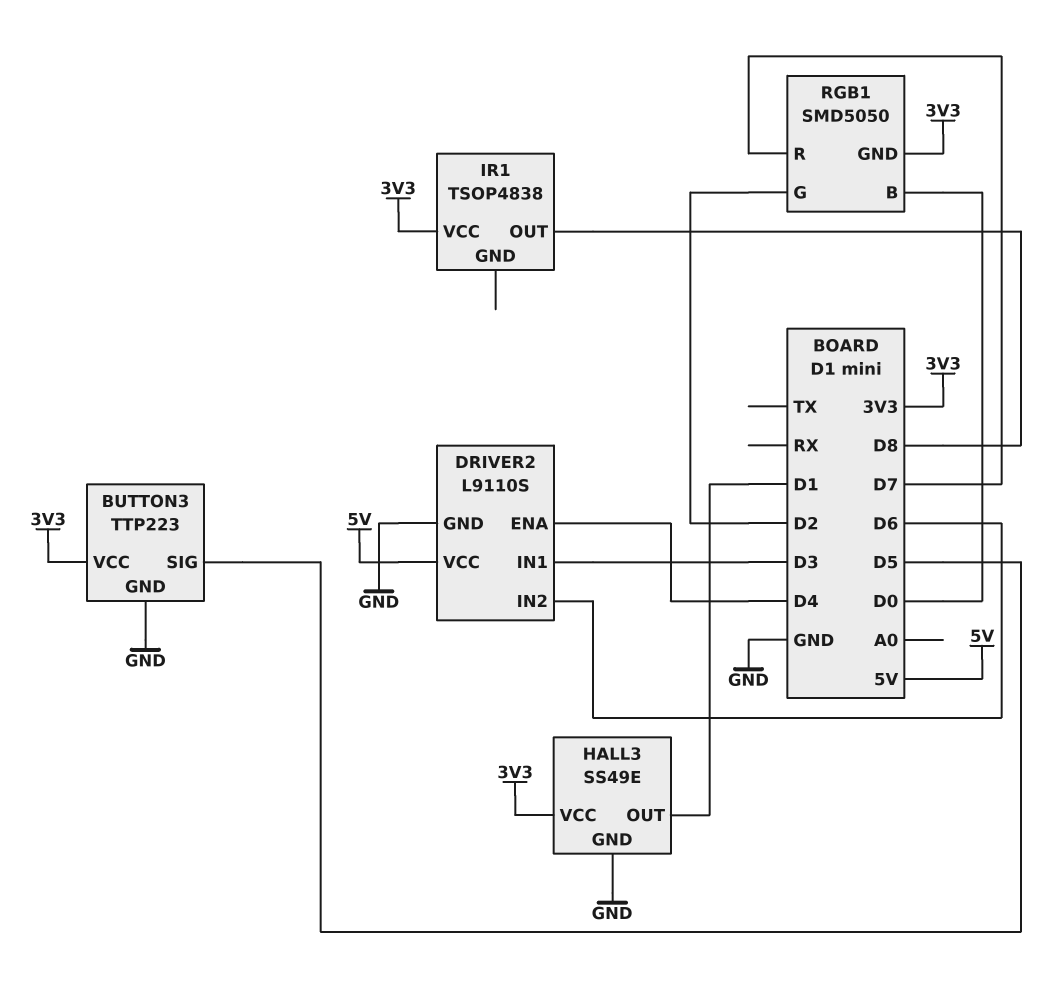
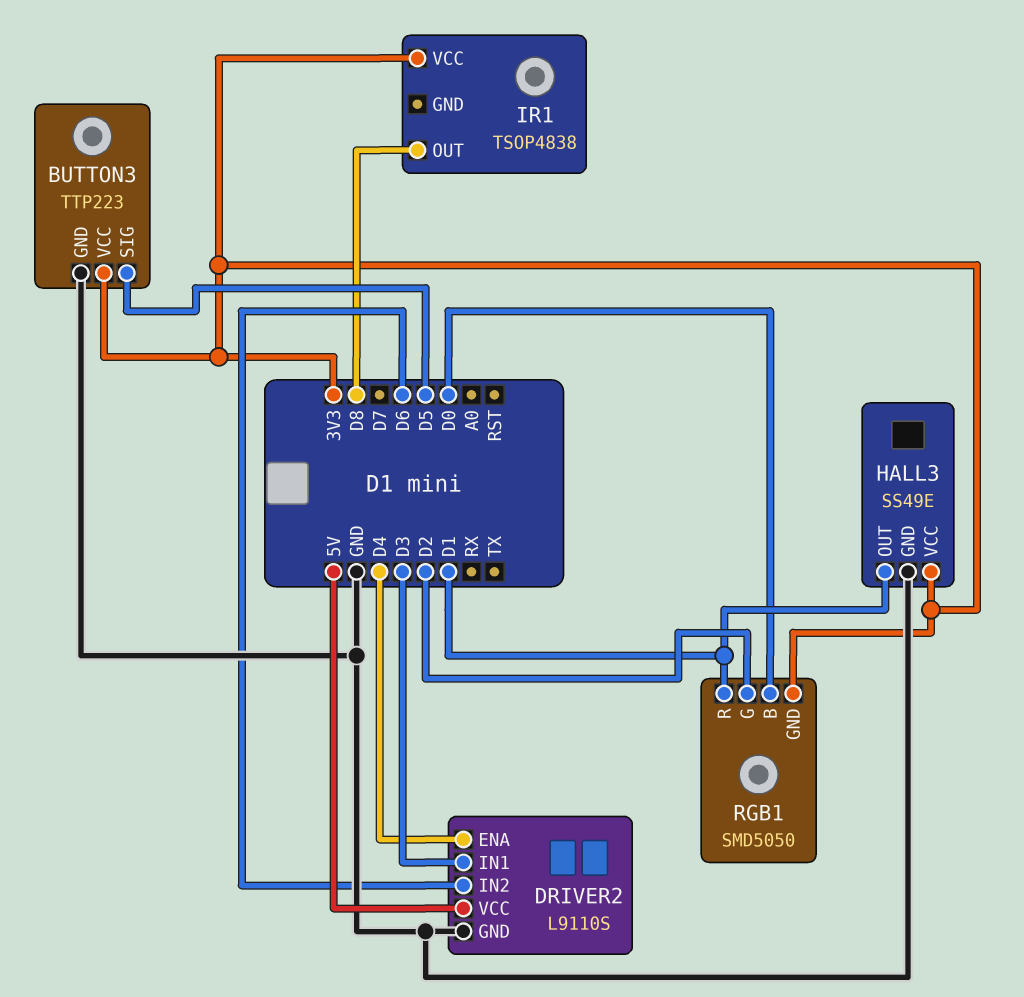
RGB1 pin R: D7 -> D1

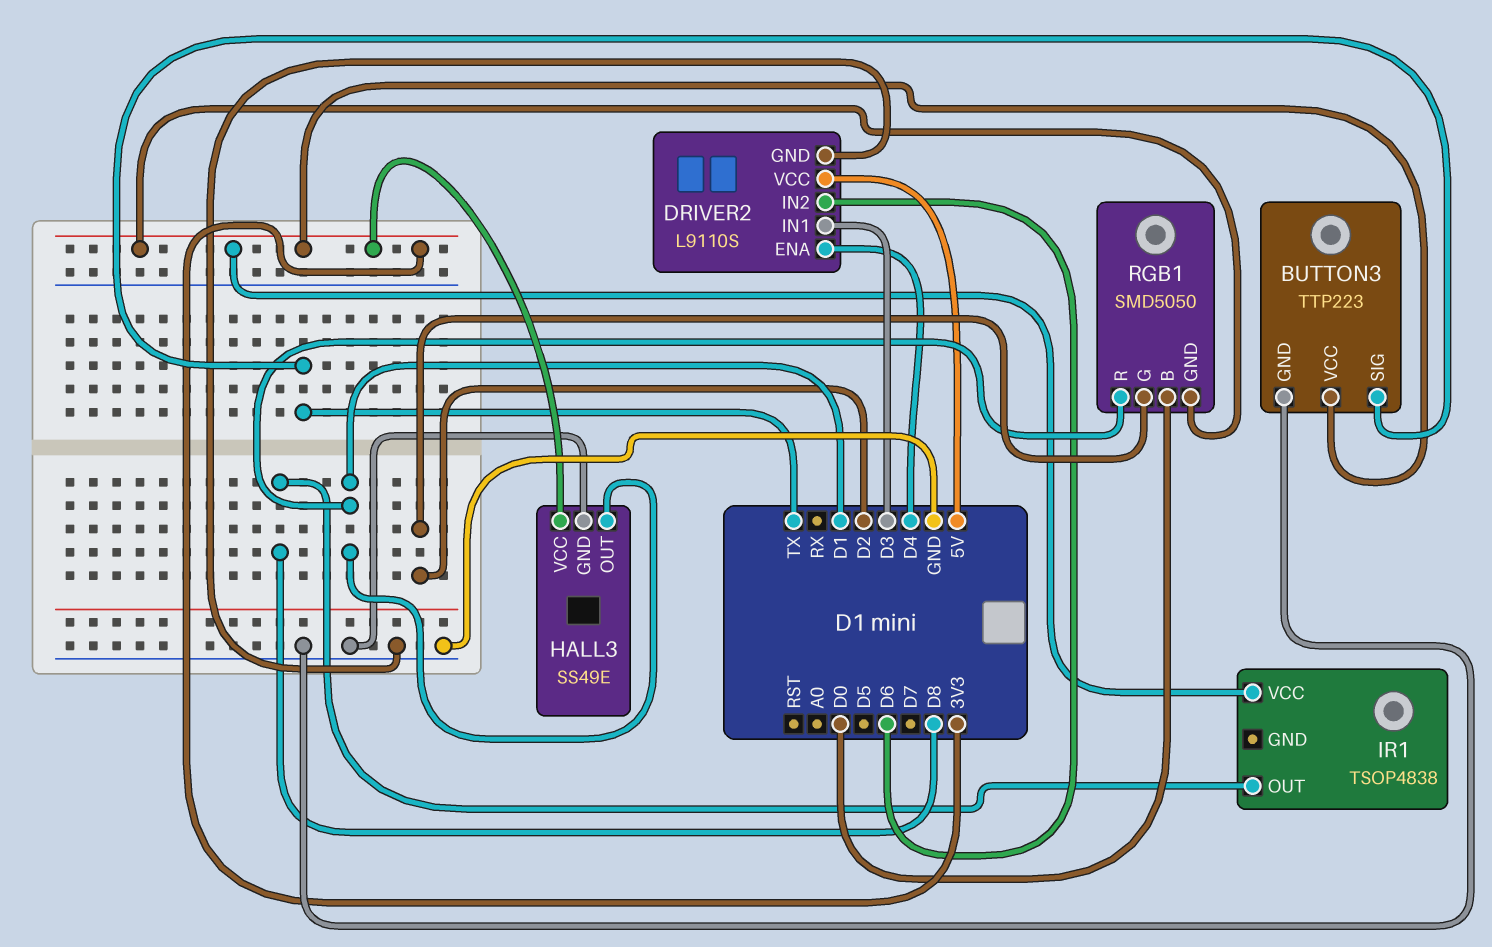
BUTTON3 pin SIG: D5 -> TX

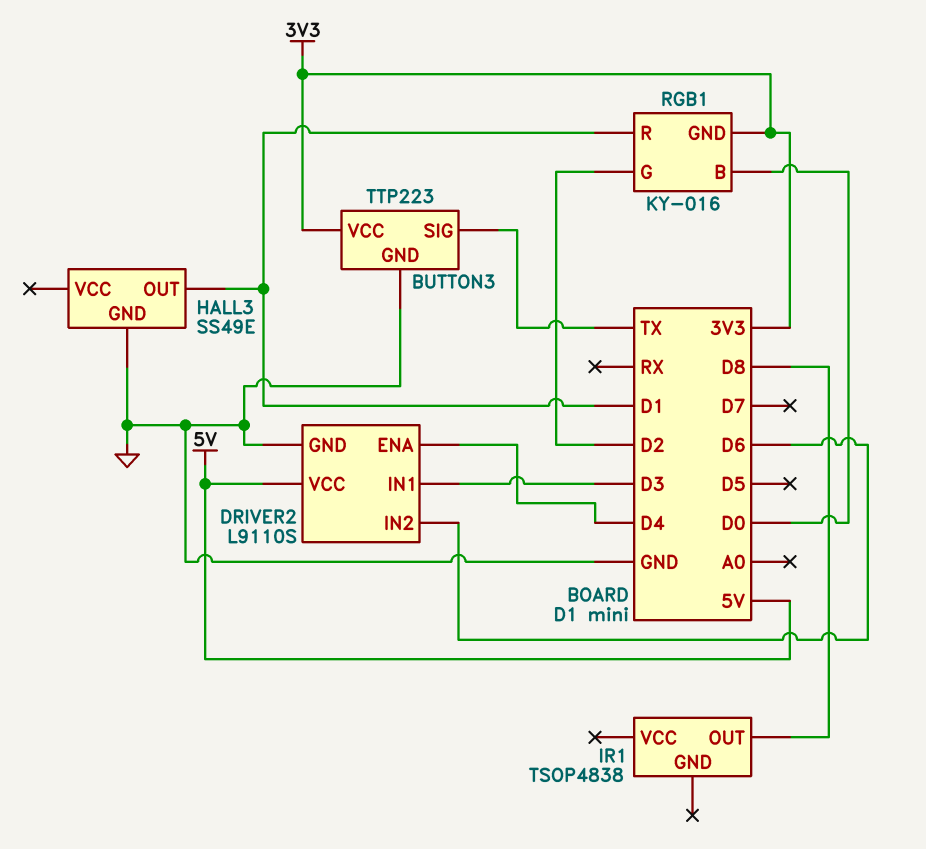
HALL3 pin VCC: 3V3 -> none
IR1 pin VCC: 3V3 -> none
RGB1: SMD5050 -> KY-016

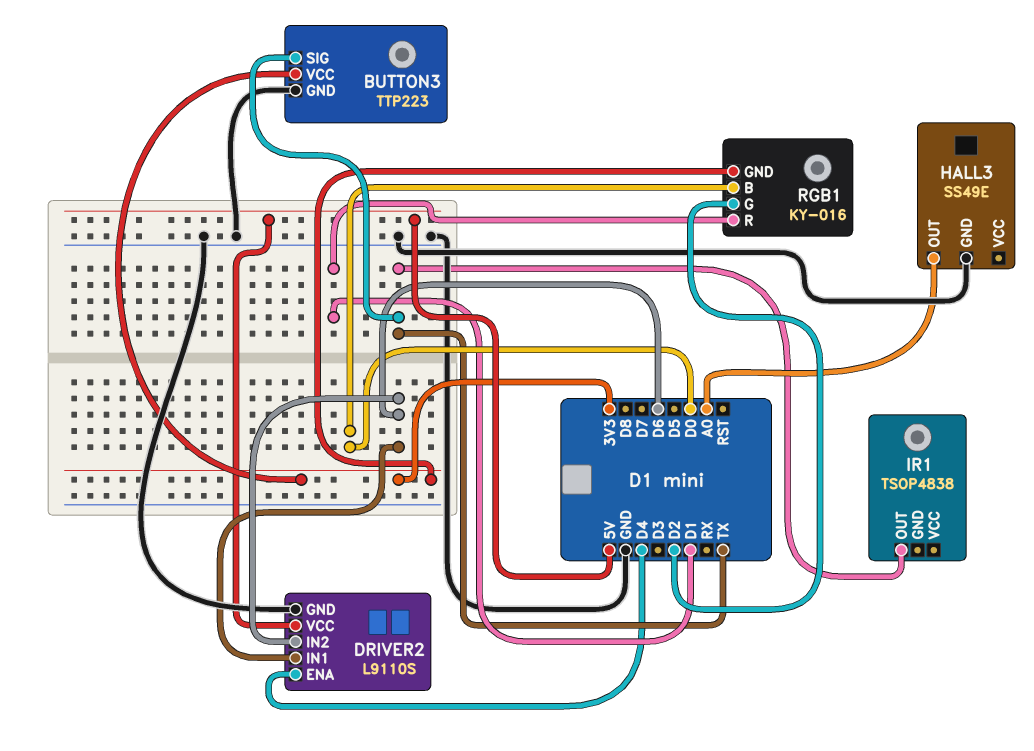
DRIVER2 pin IN1: D3 -> D6
HALL3 pin OUT: D1 -> A0
IR1 pin OUT: D8 -> TX

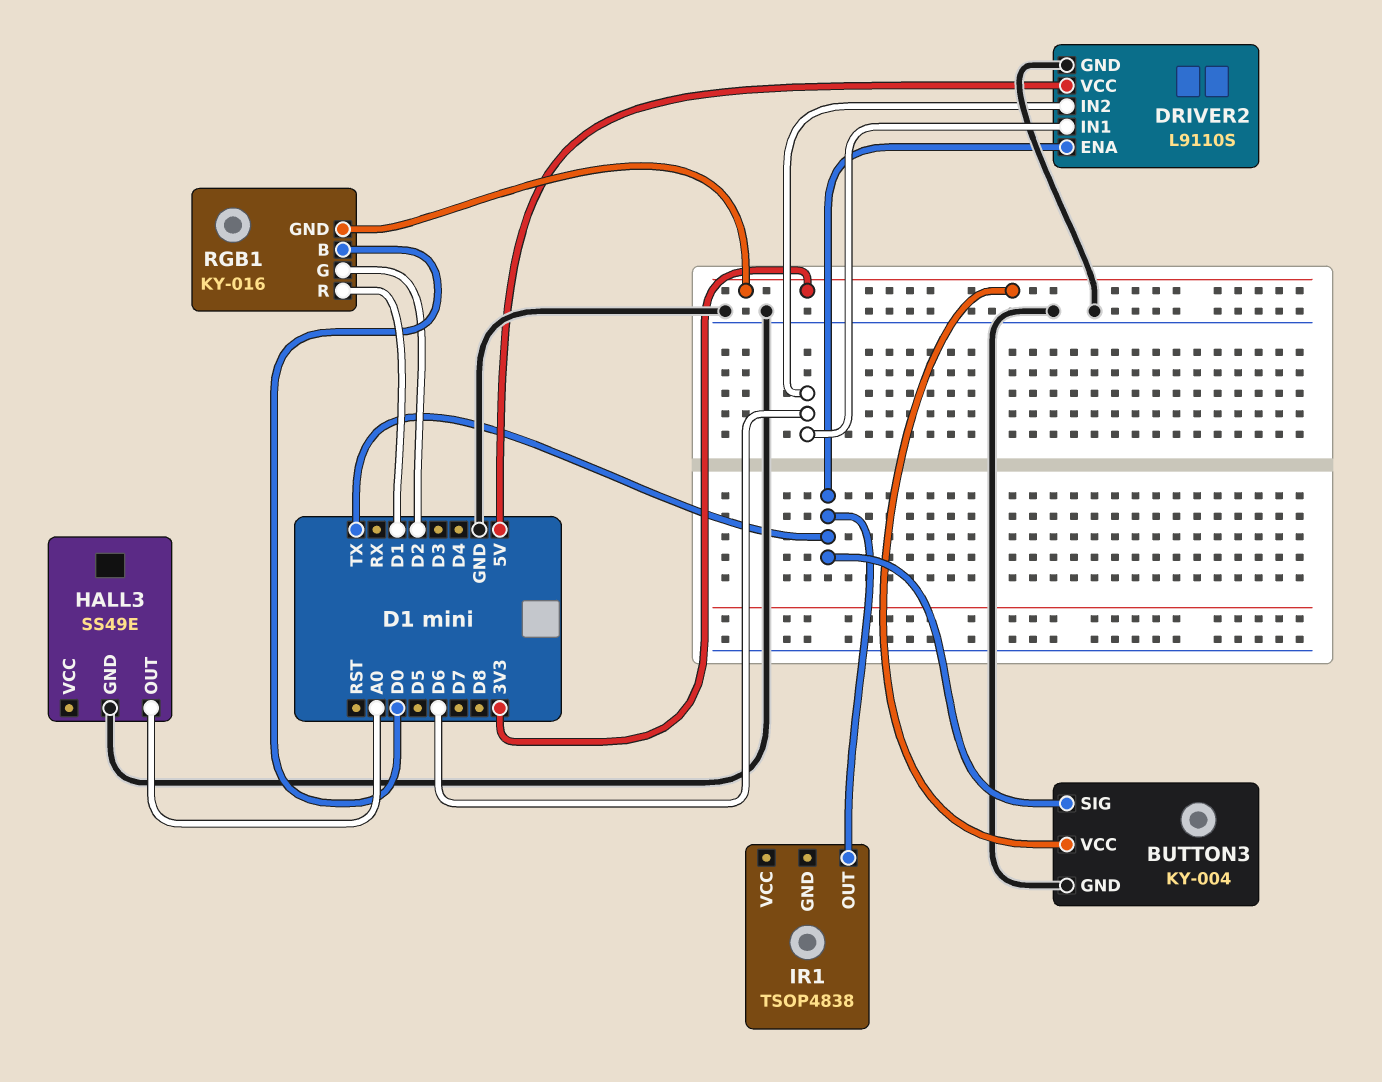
BUTTON3: TTP223 -> KY-004
DRIVER2 pin ENA: D4 -> TX

